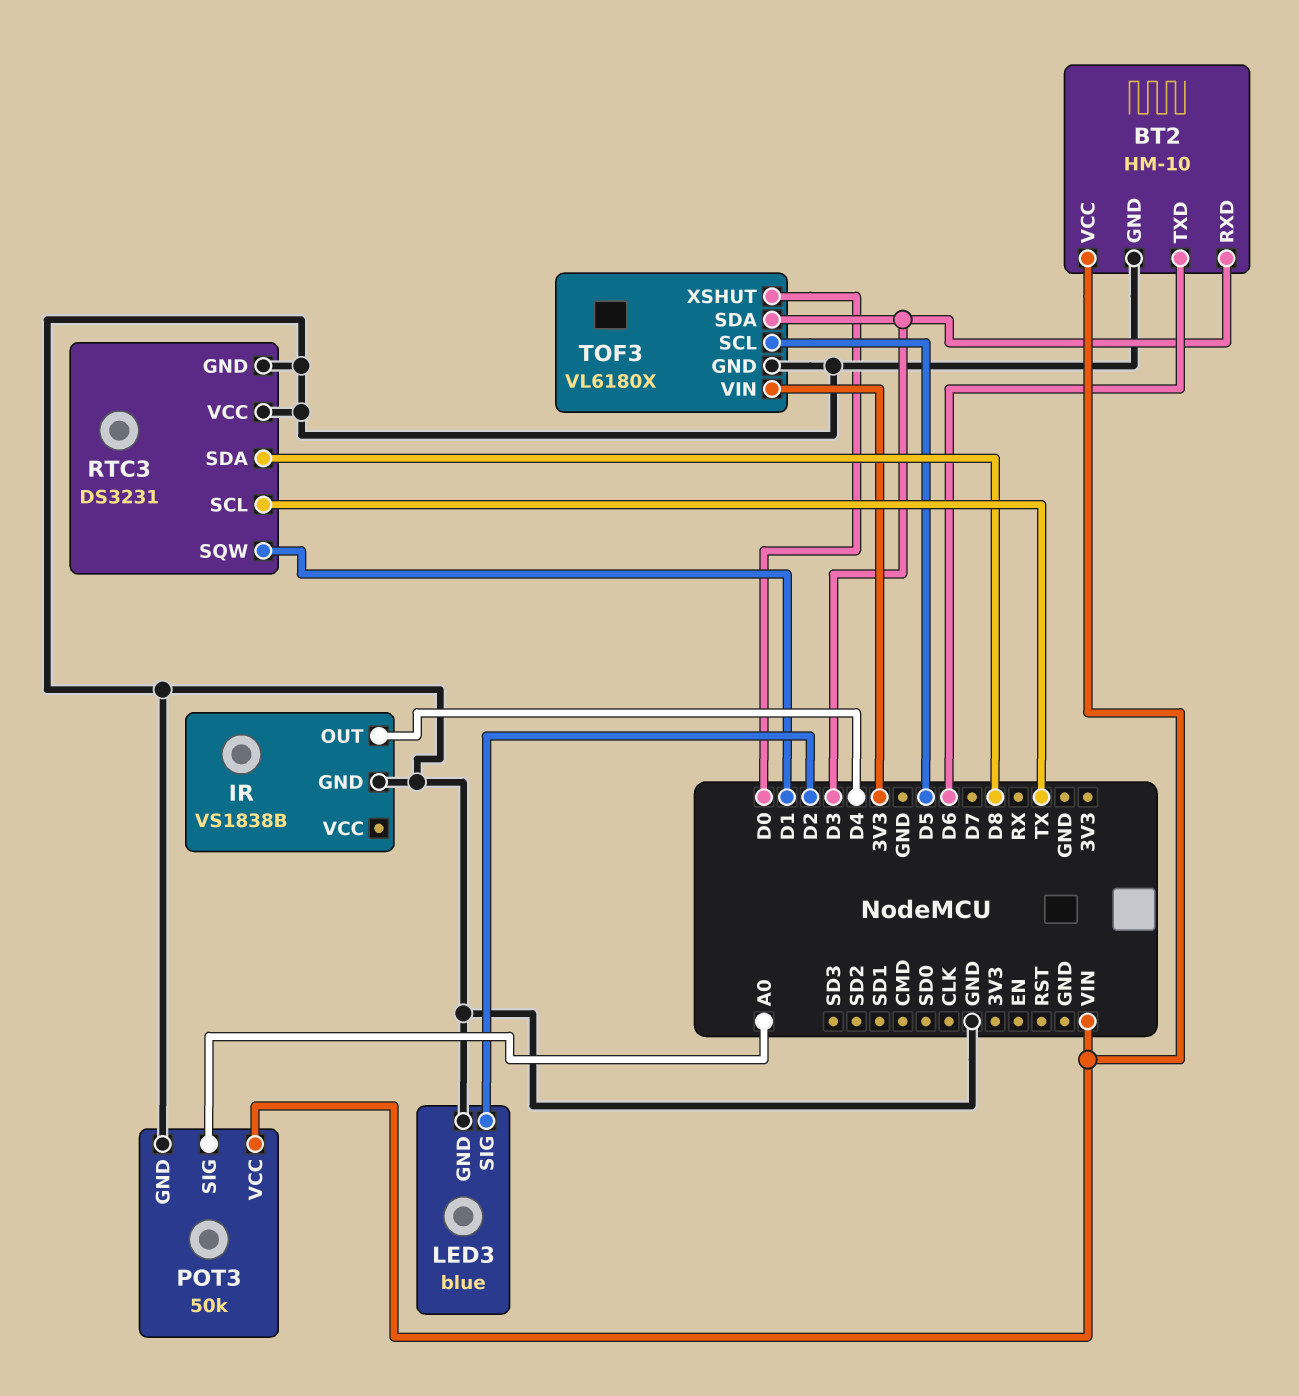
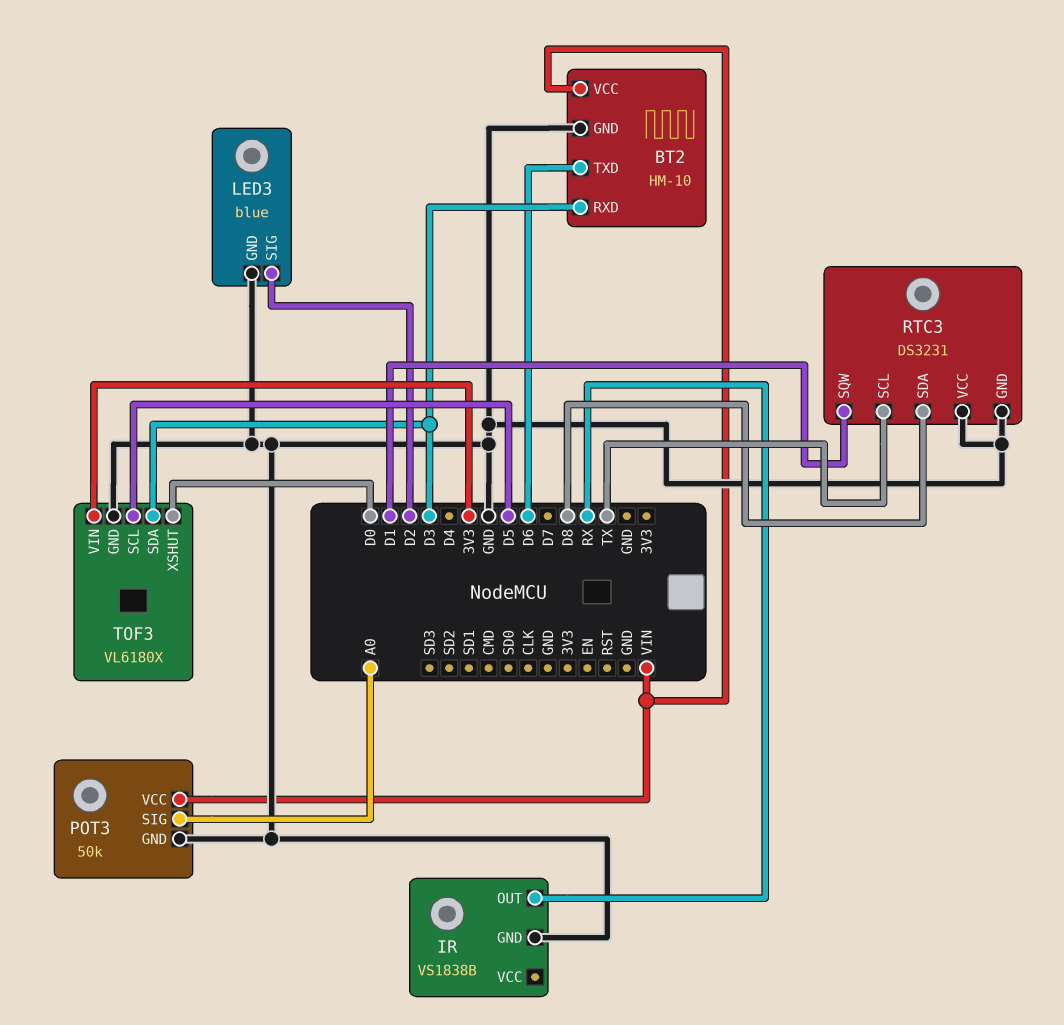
IR pin OUT: D4 -> RX

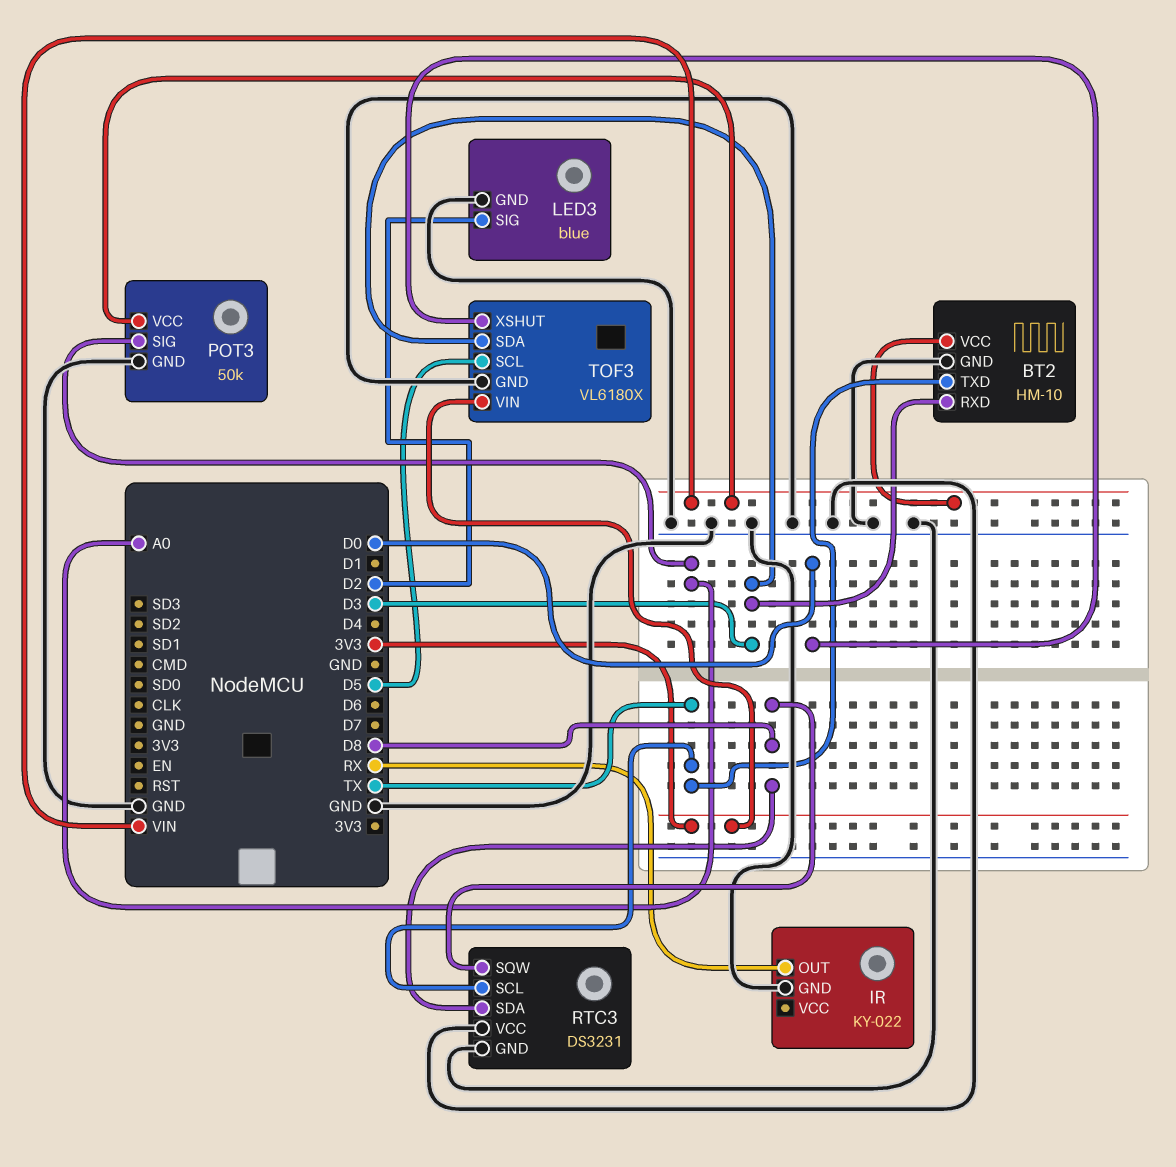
BT2 pin TXD: D6 -> TX
IR: VS1838B -> KY-022
RTC3 pin SQW: D1 -> D8

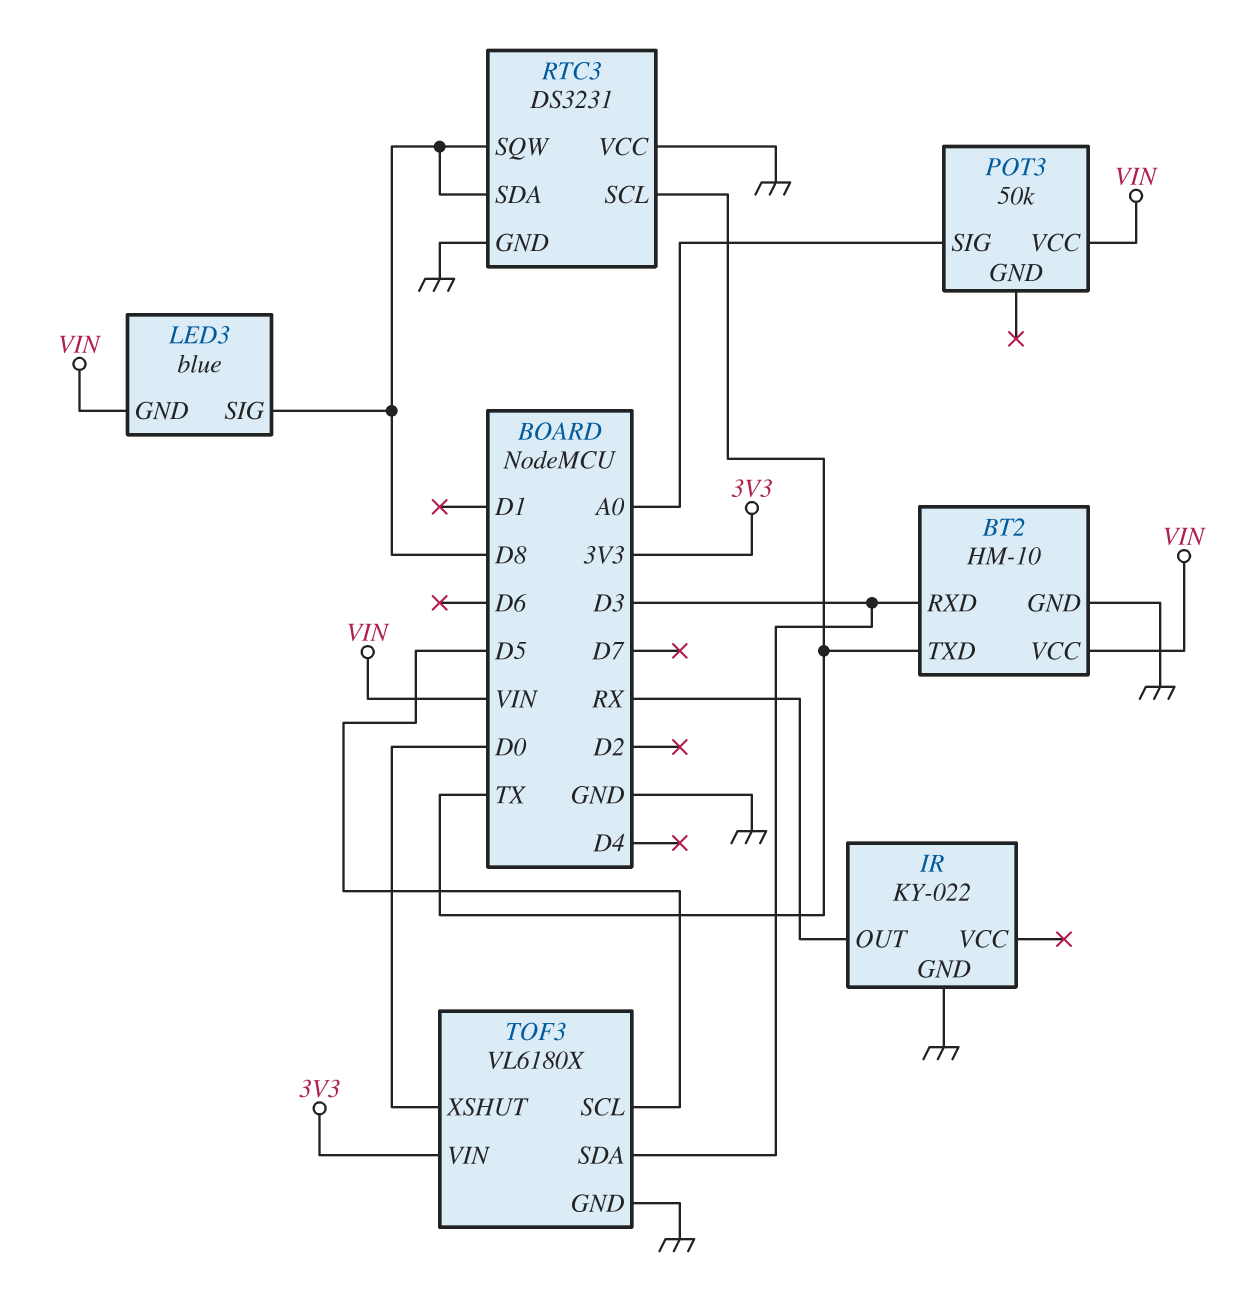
LED3 pin GND: GND -> VIN
LED3 pin SIG: D2 -> D8
POT3 pin GND: GND -> none

